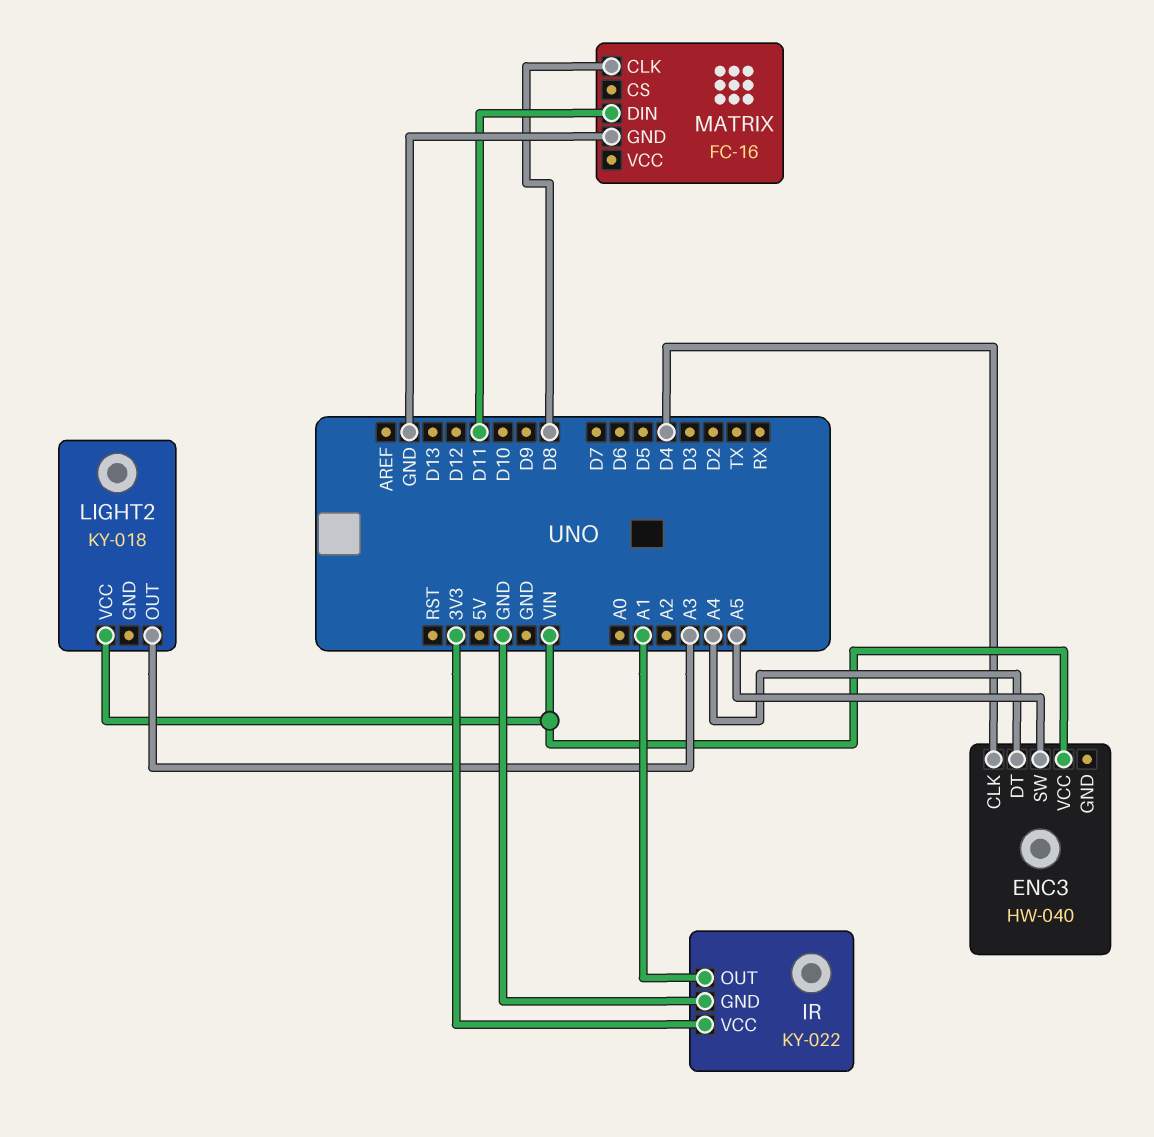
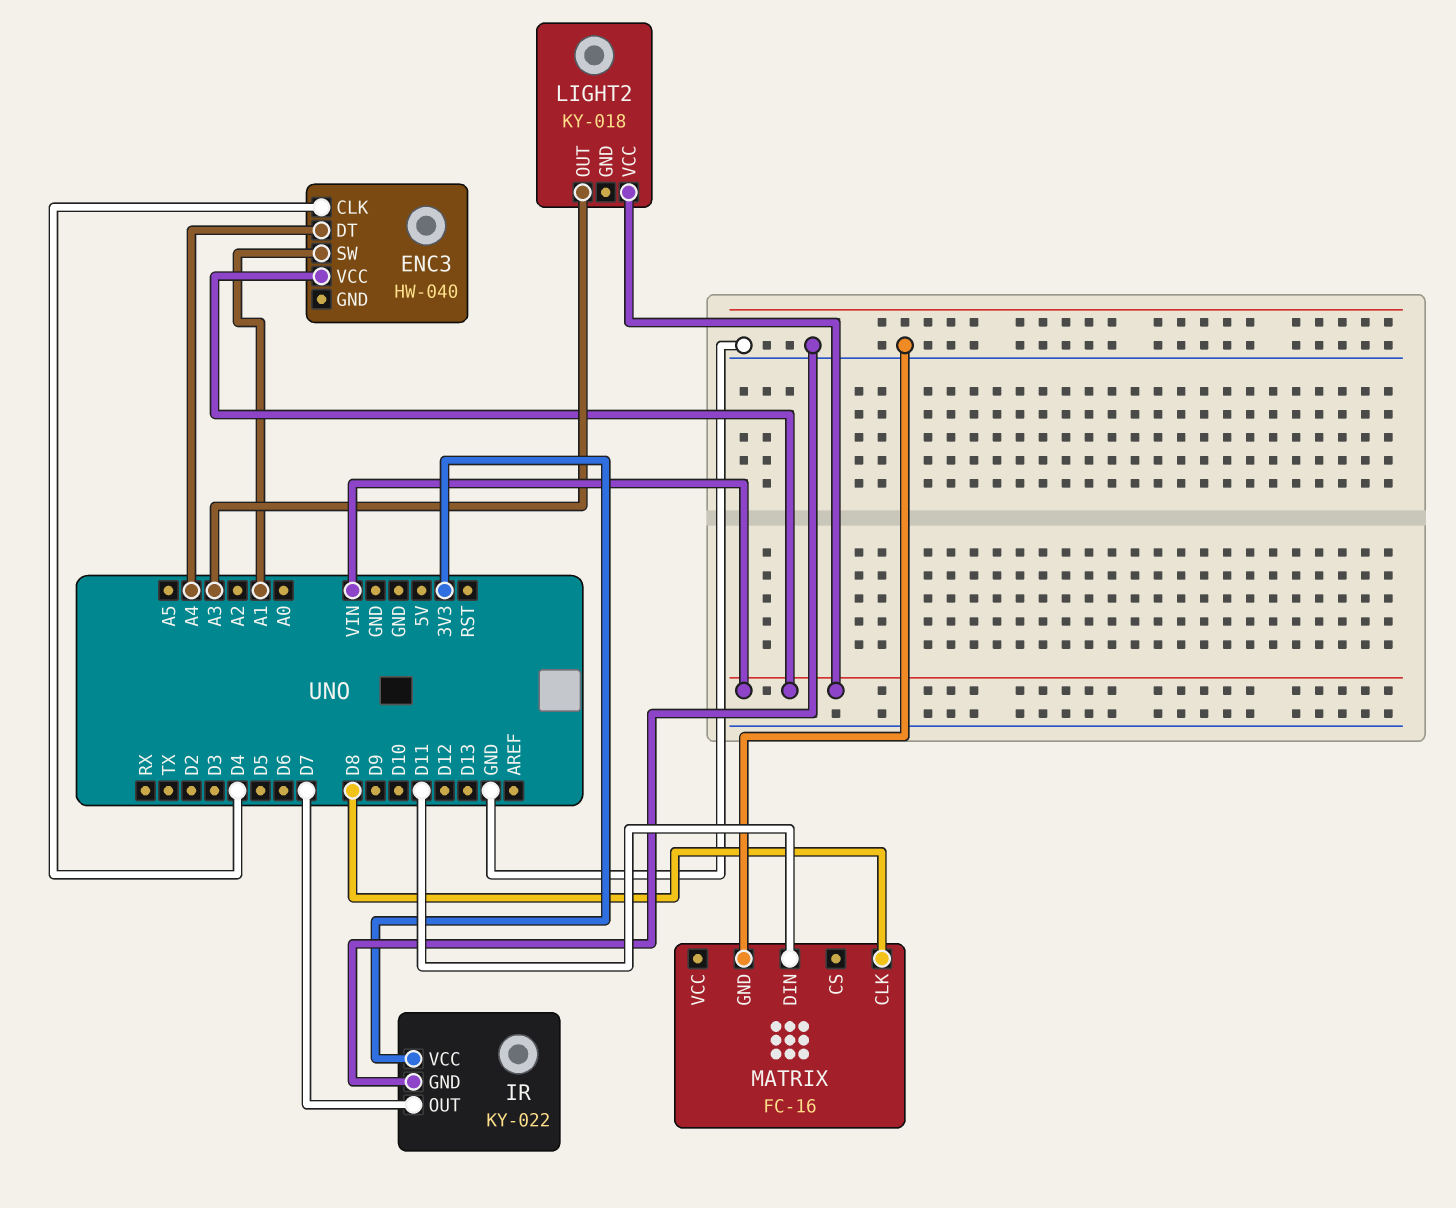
ENC3 pin SW: A5 -> A1
IR pin OUT: A1 -> D7

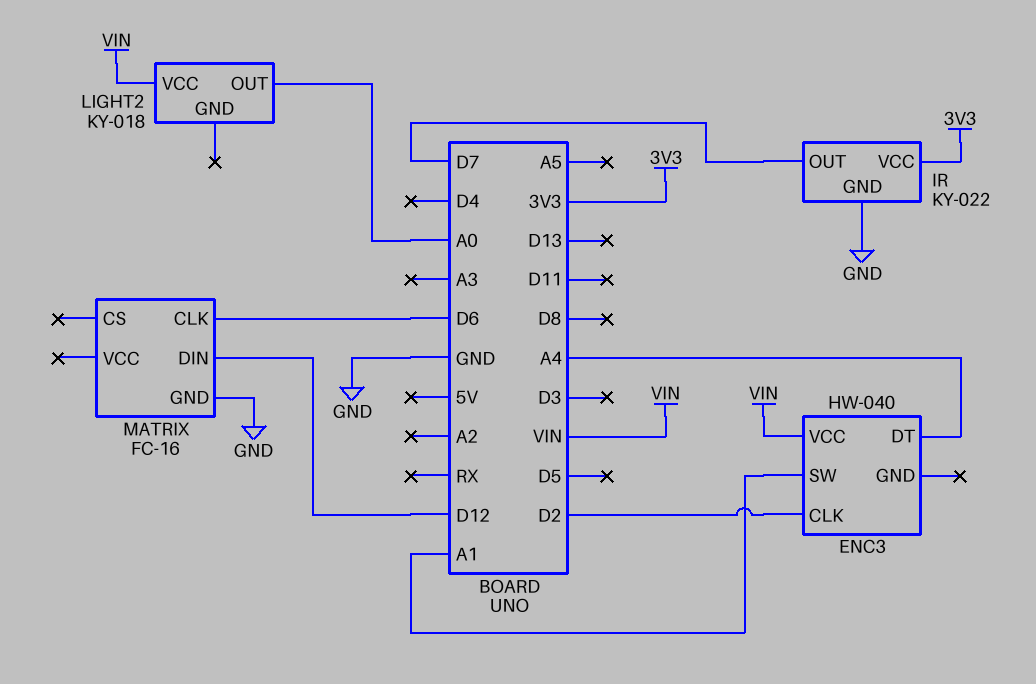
ENC3 pin CLK: D4 -> D2
LIGHT2 pin OUT: A3 -> A0
MATRIX pin CLK: D8 -> D6
MATRIX pin DIN: D11 -> D12

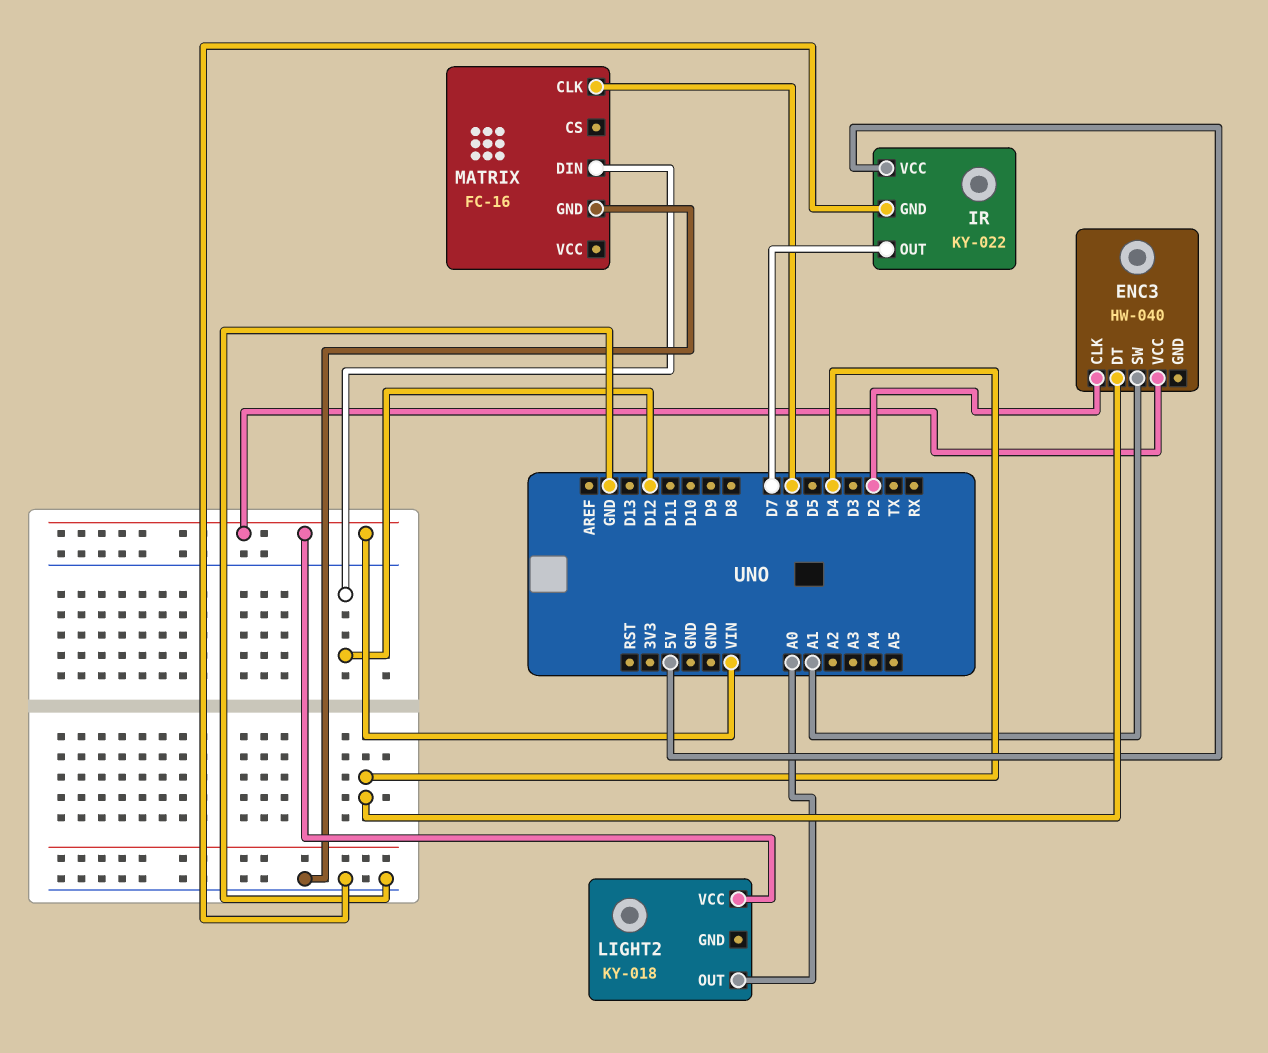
ENC3 pin DT: A4 -> D4
IR pin VCC: 3V3 -> 5V

